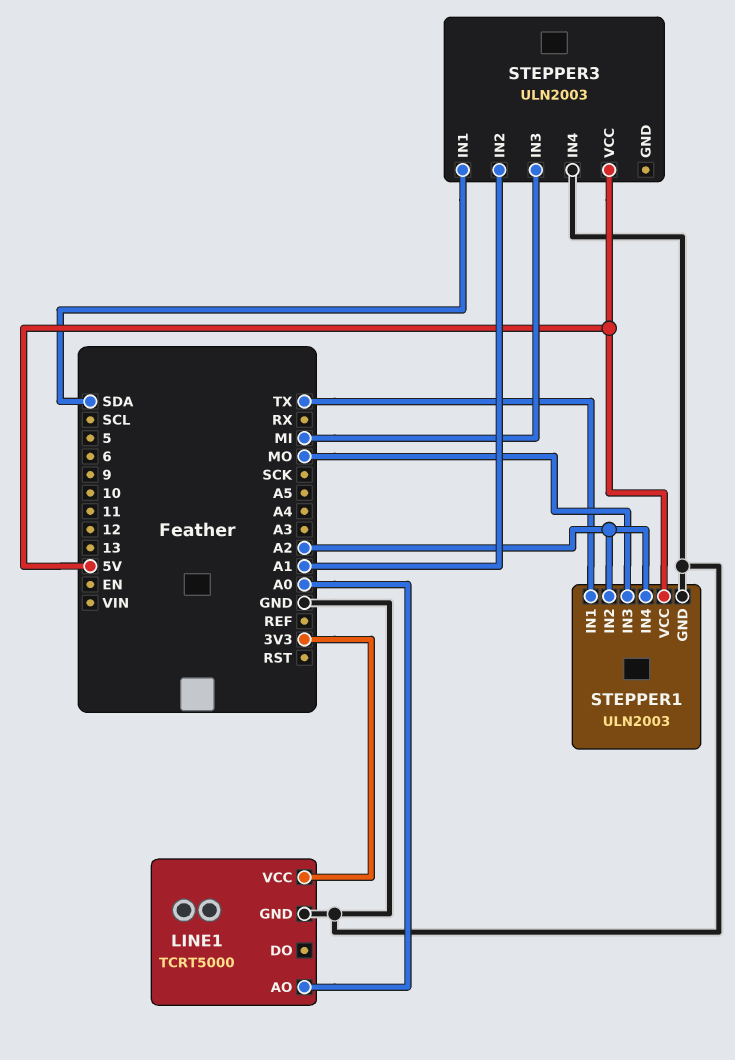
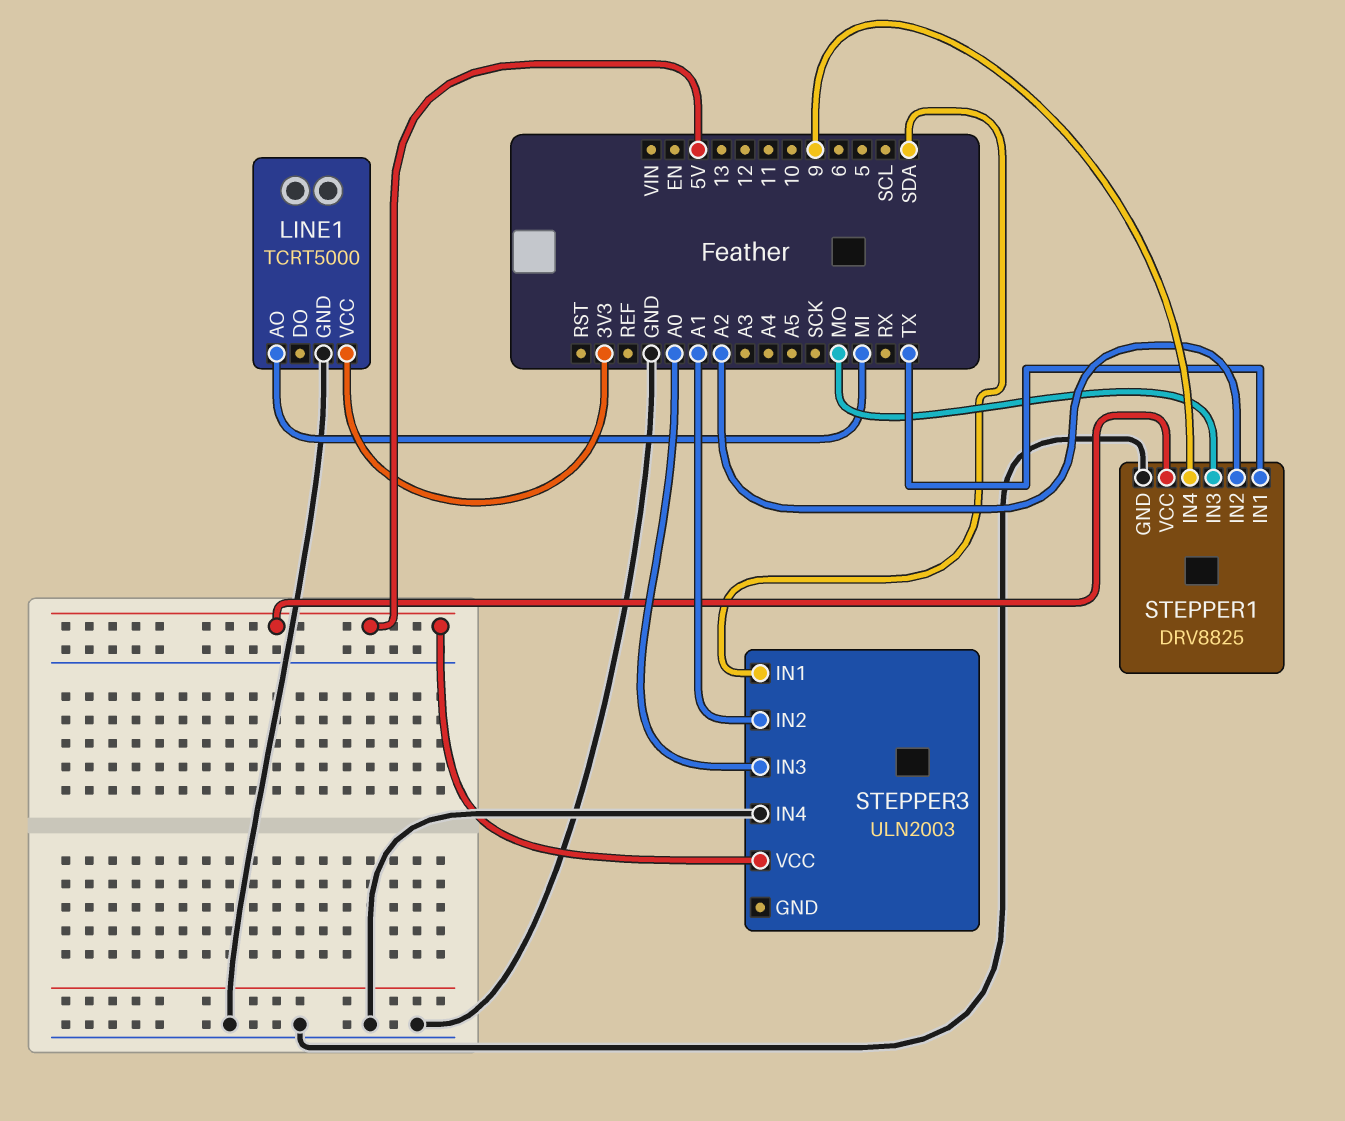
LINE1 pin AO: A0 -> MI
STEPPER1: ULN2003 -> DRV8825
STEPPER1 pin IN4: A2 -> 9
STEPPER3 pin IN3: MI -> A0

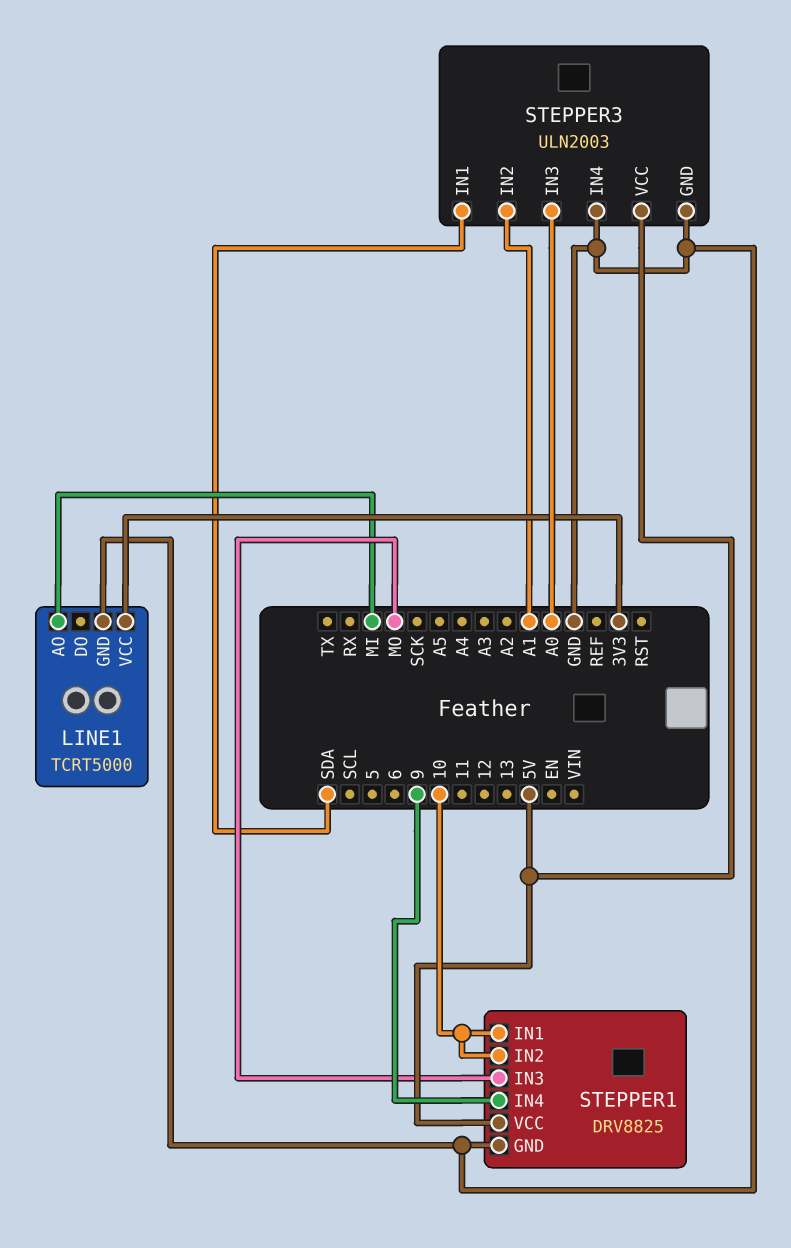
STEPPER1 pin IN1: TX -> 10
STEPPER1 pin IN2: A2 -> 10
STEPPER3 pin GND: none -> GND

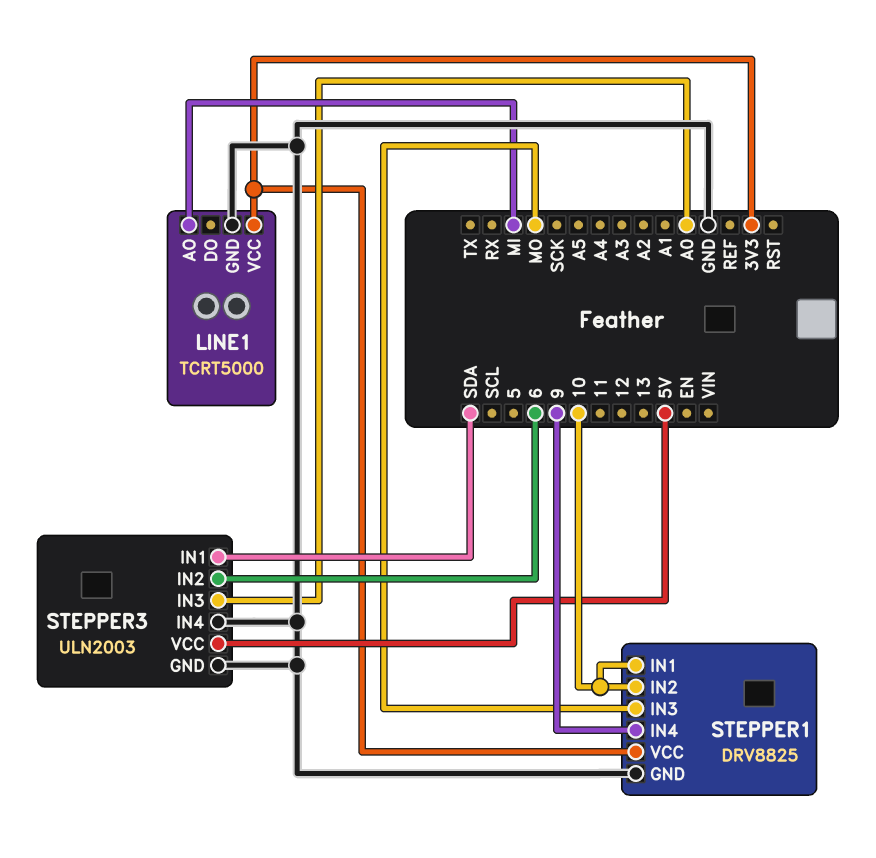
STEPPER1 pin VCC: 5V -> 3V3
STEPPER3 pin IN2: A1 -> 6

